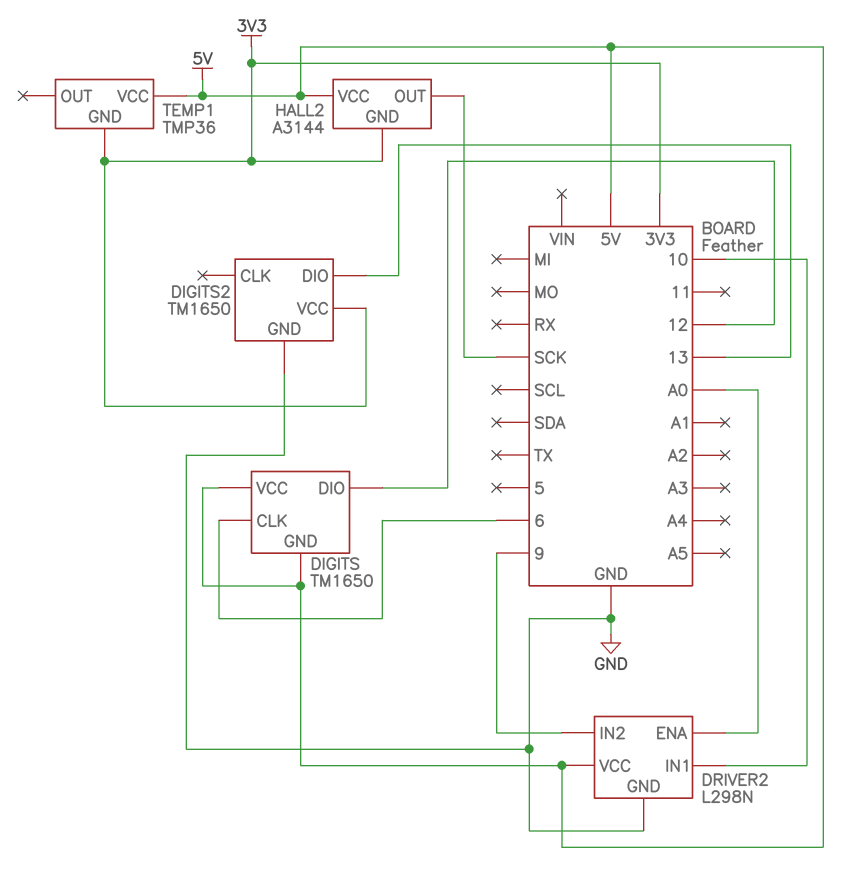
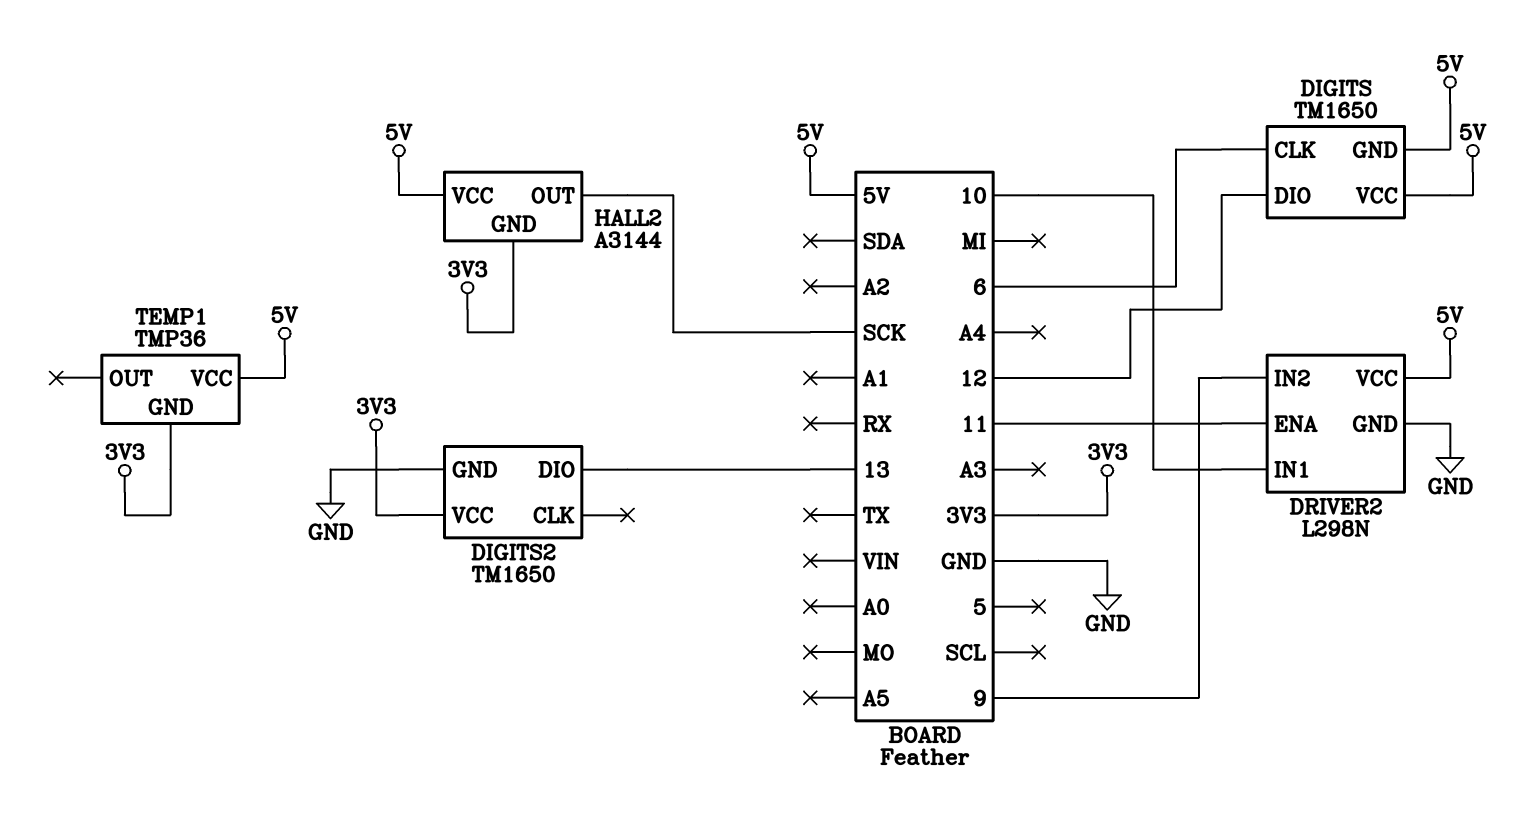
DRIVER2 pin ENA: A0 -> 11

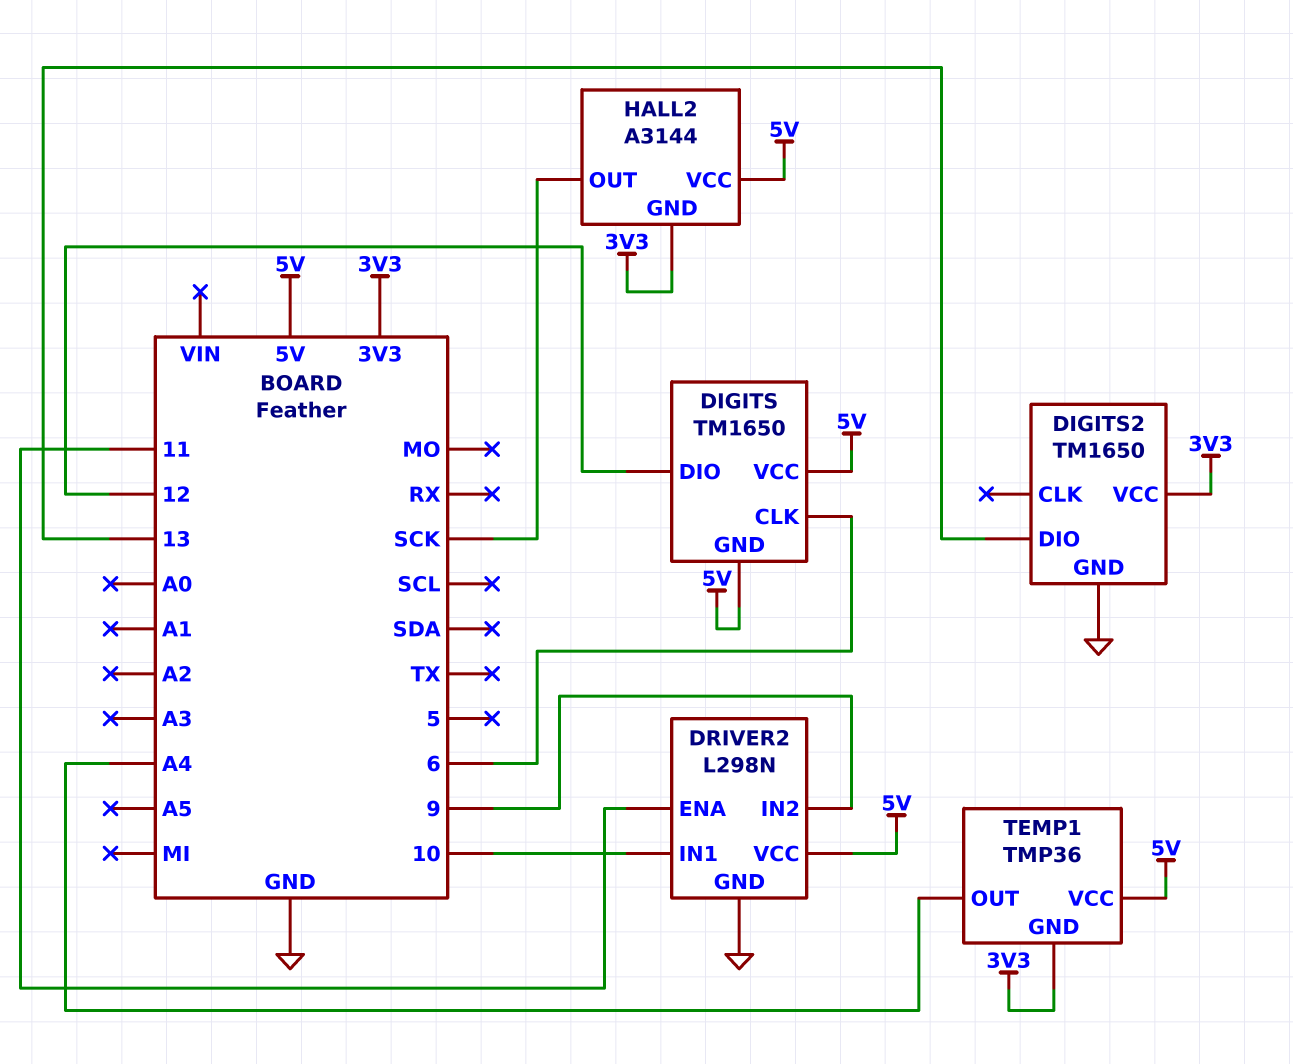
TEMP1 pin OUT: none -> A4

